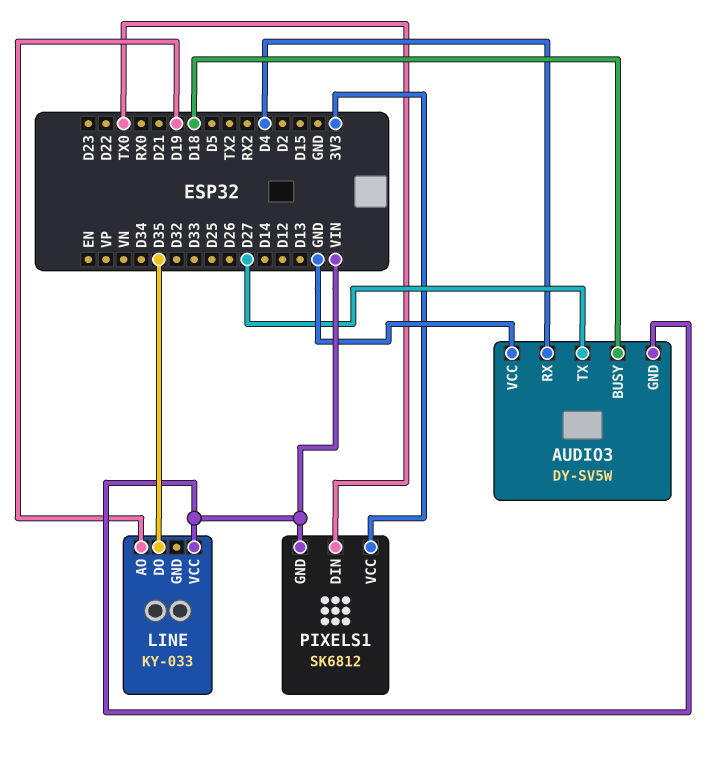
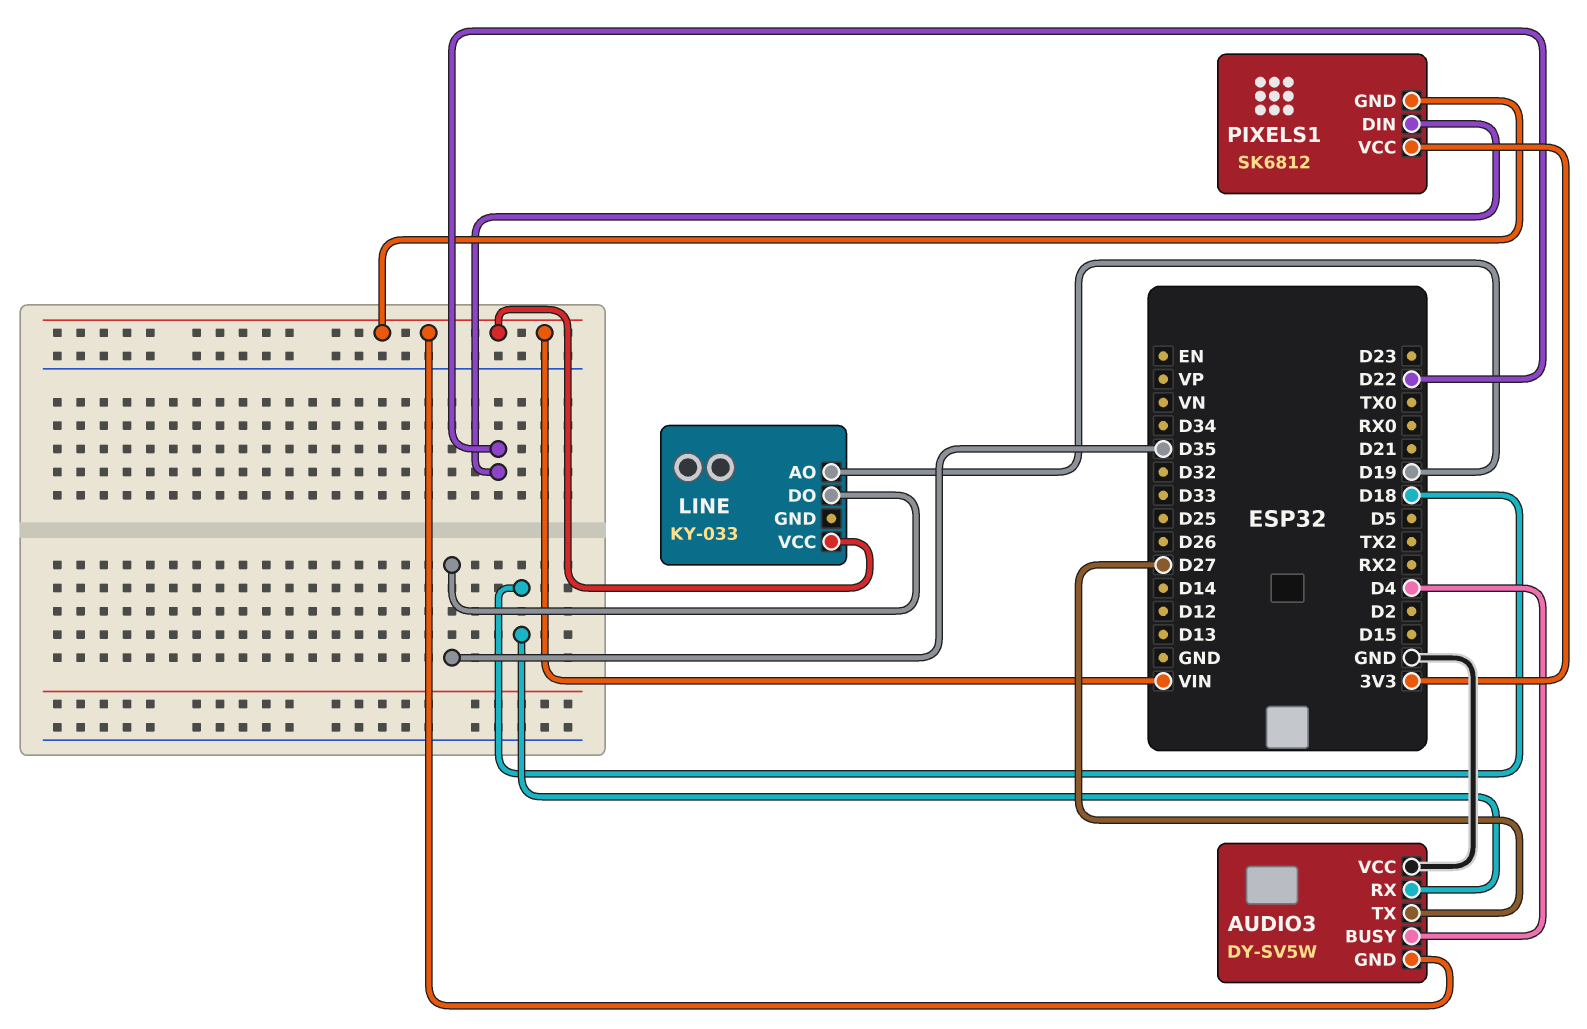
AUDIO3 pin BUSY: D18 -> D4
AUDIO3 pin RX: D4 -> D18
PIXELS1 pin DIN: TX0 -> D22

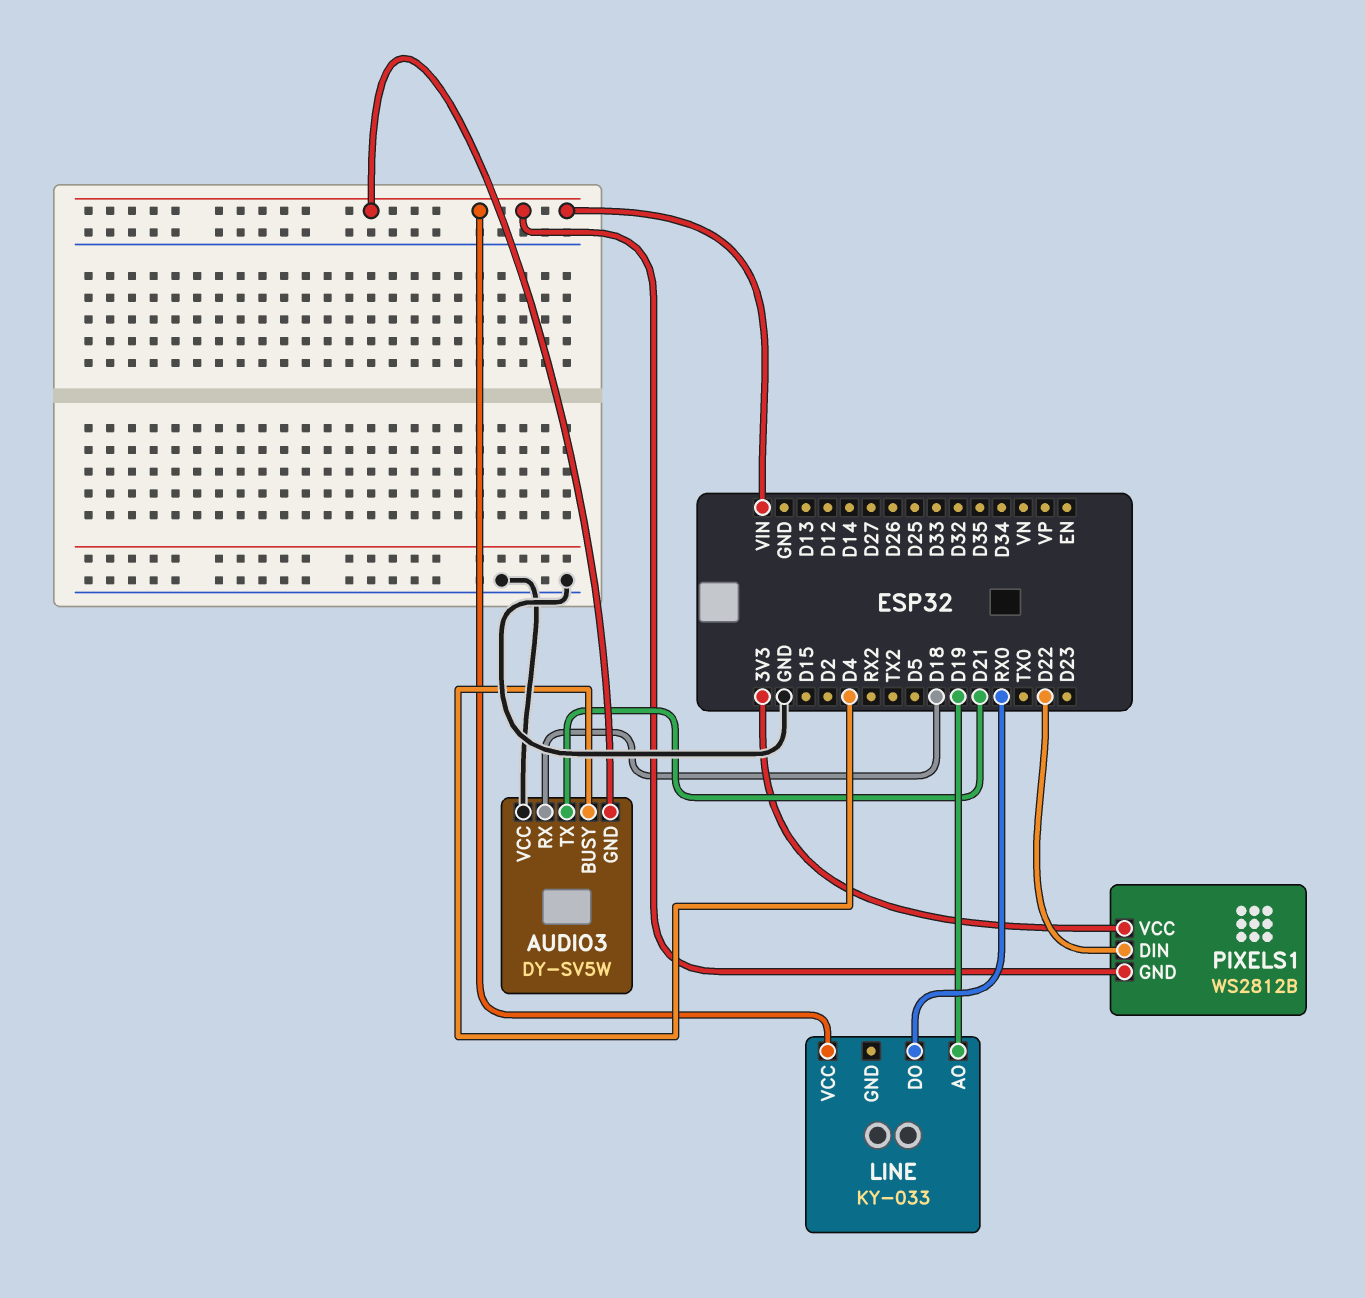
AUDIO3 pin TX: D27 -> D21
LINE pin DO: D35 -> RX0
PIXELS1: SK6812 -> WS2812B

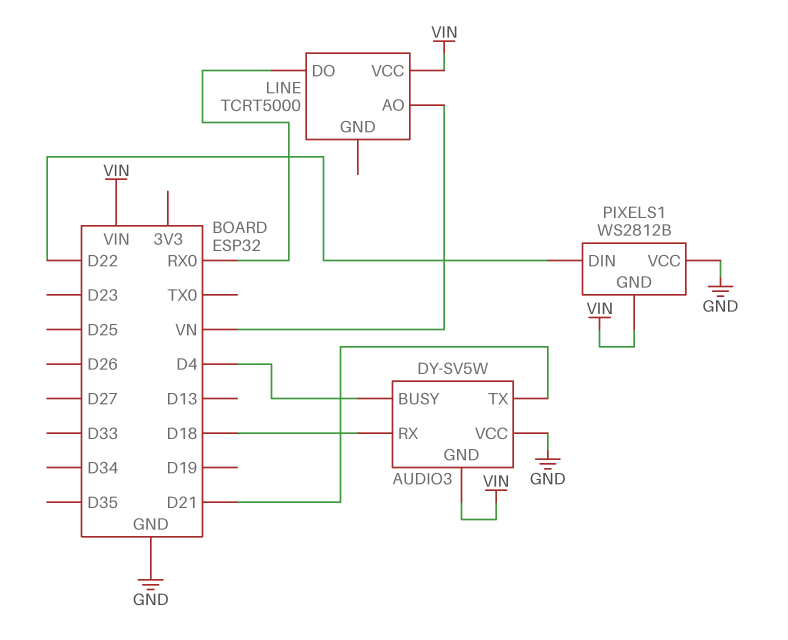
LINE: KY-033 -> TCRT5000
LINE pin AO: D19 -> VN
PIXELS1 pin VCC: 3V3 -> GND

